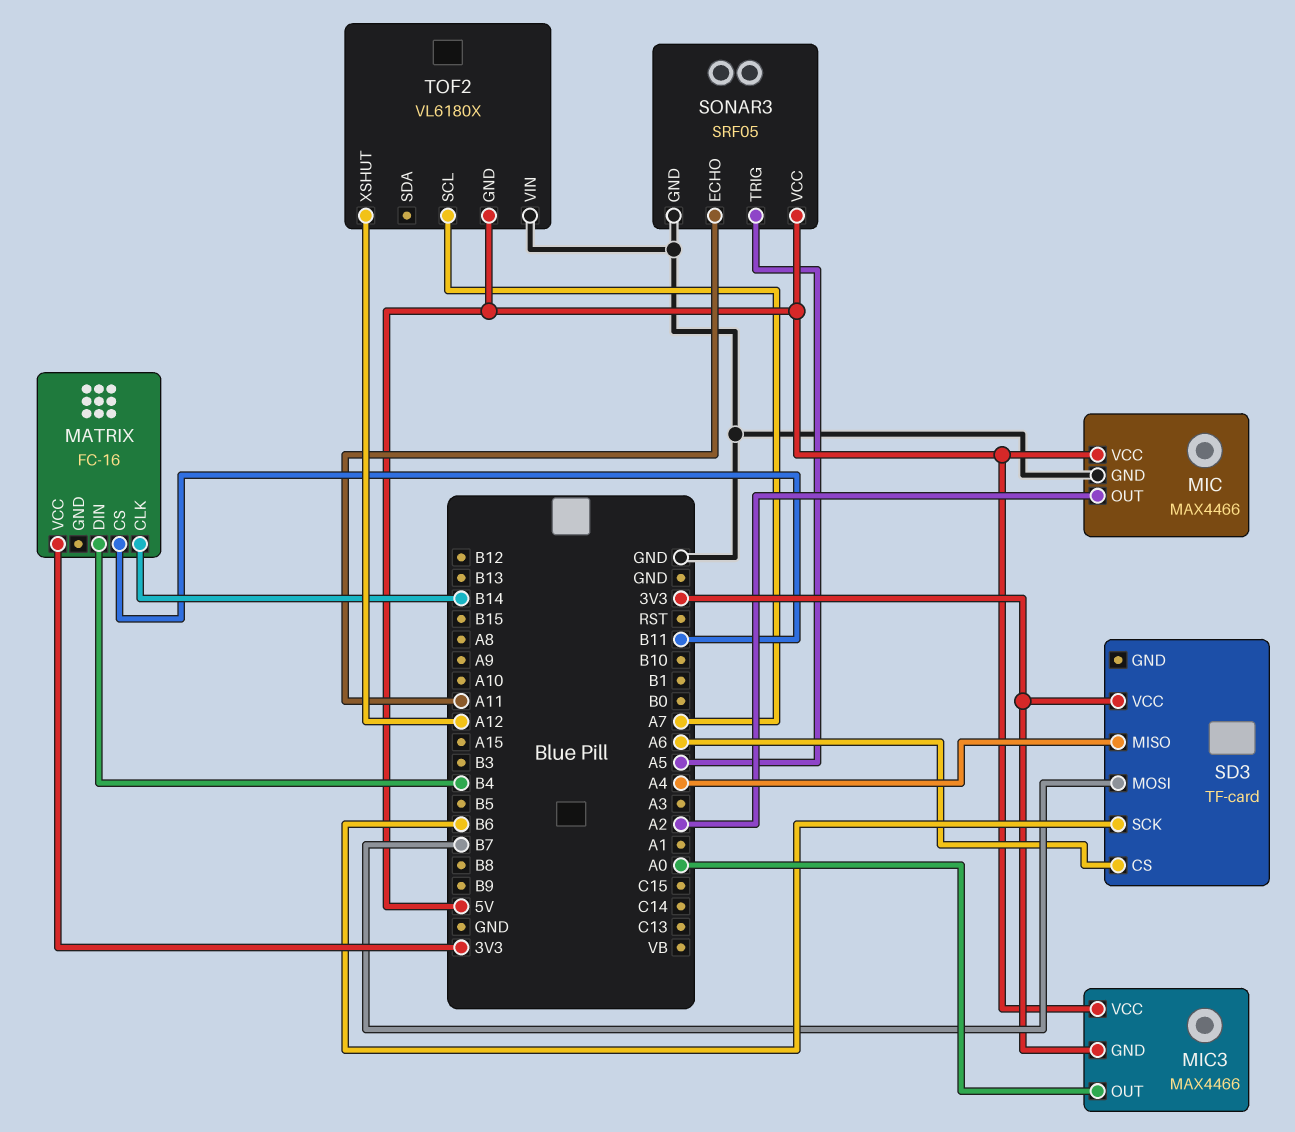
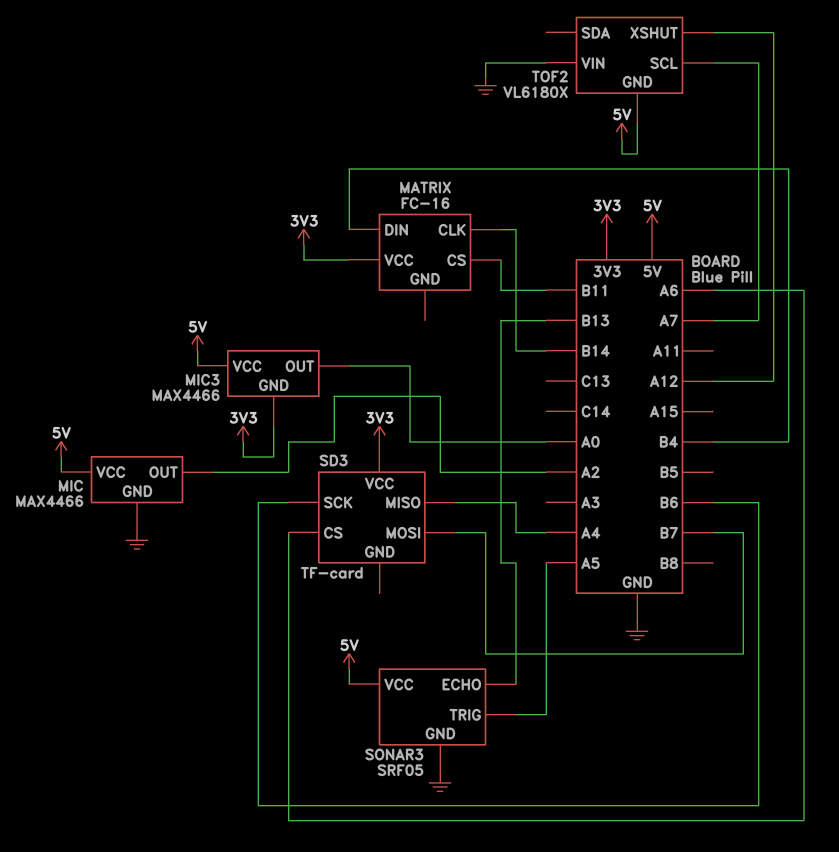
SONAR3 pin ECHO: A11 -> B13

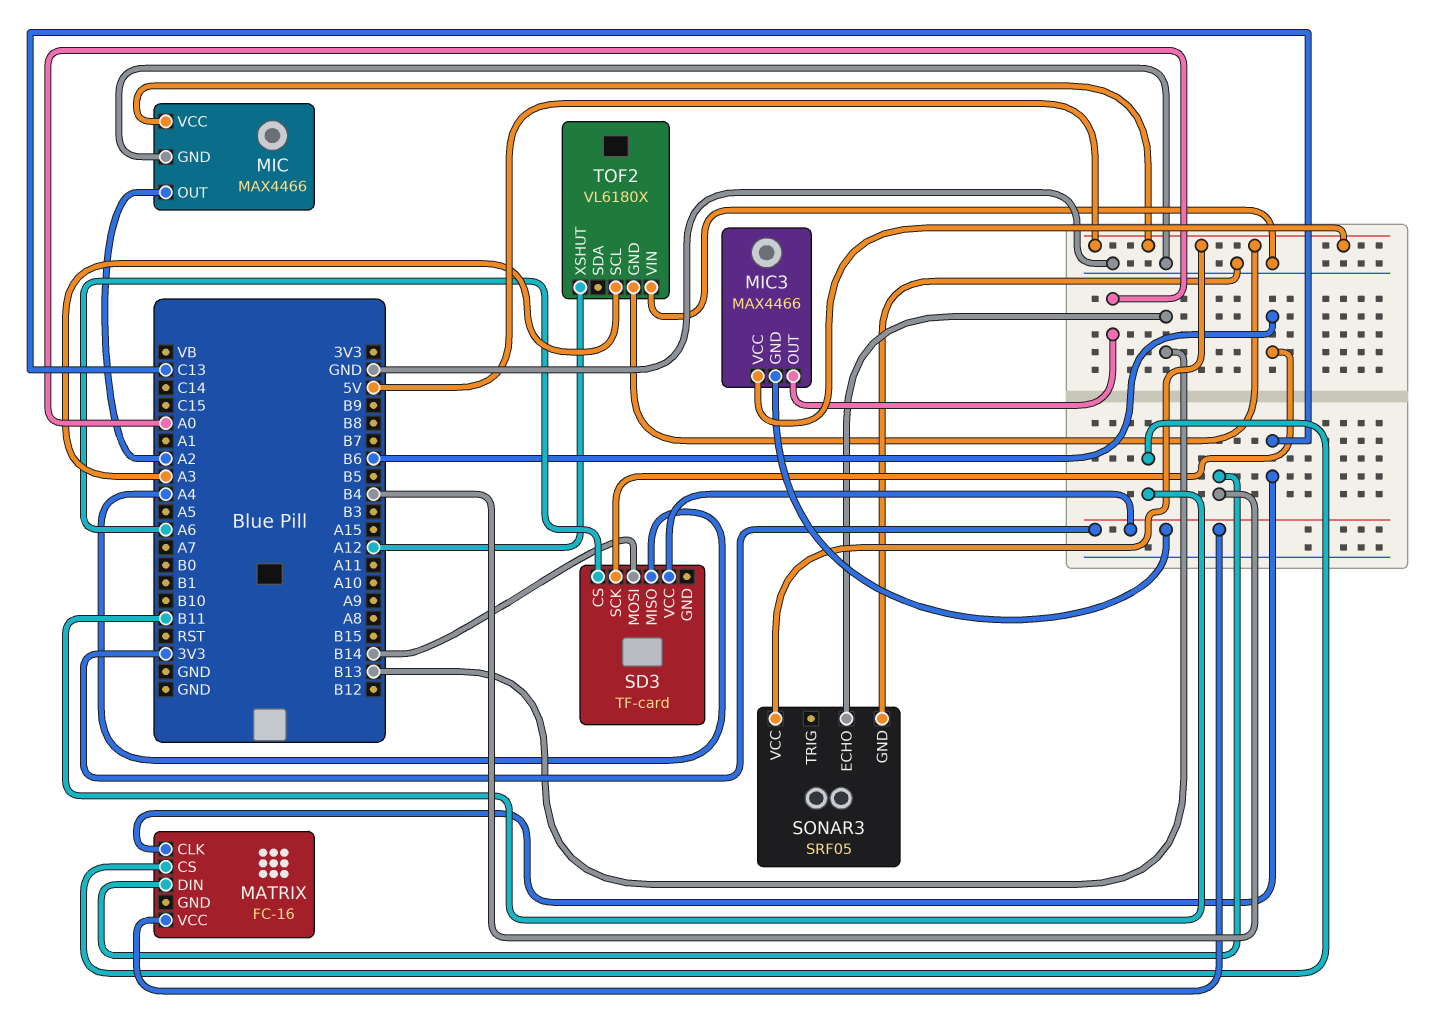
MATRIX pin CLK: B14 -> C13
SD3 pin MOSI: B7 -> B14
SONAR3 pin TRIG: A5 -> none
TOF2 pin SCL: A7 -> A3

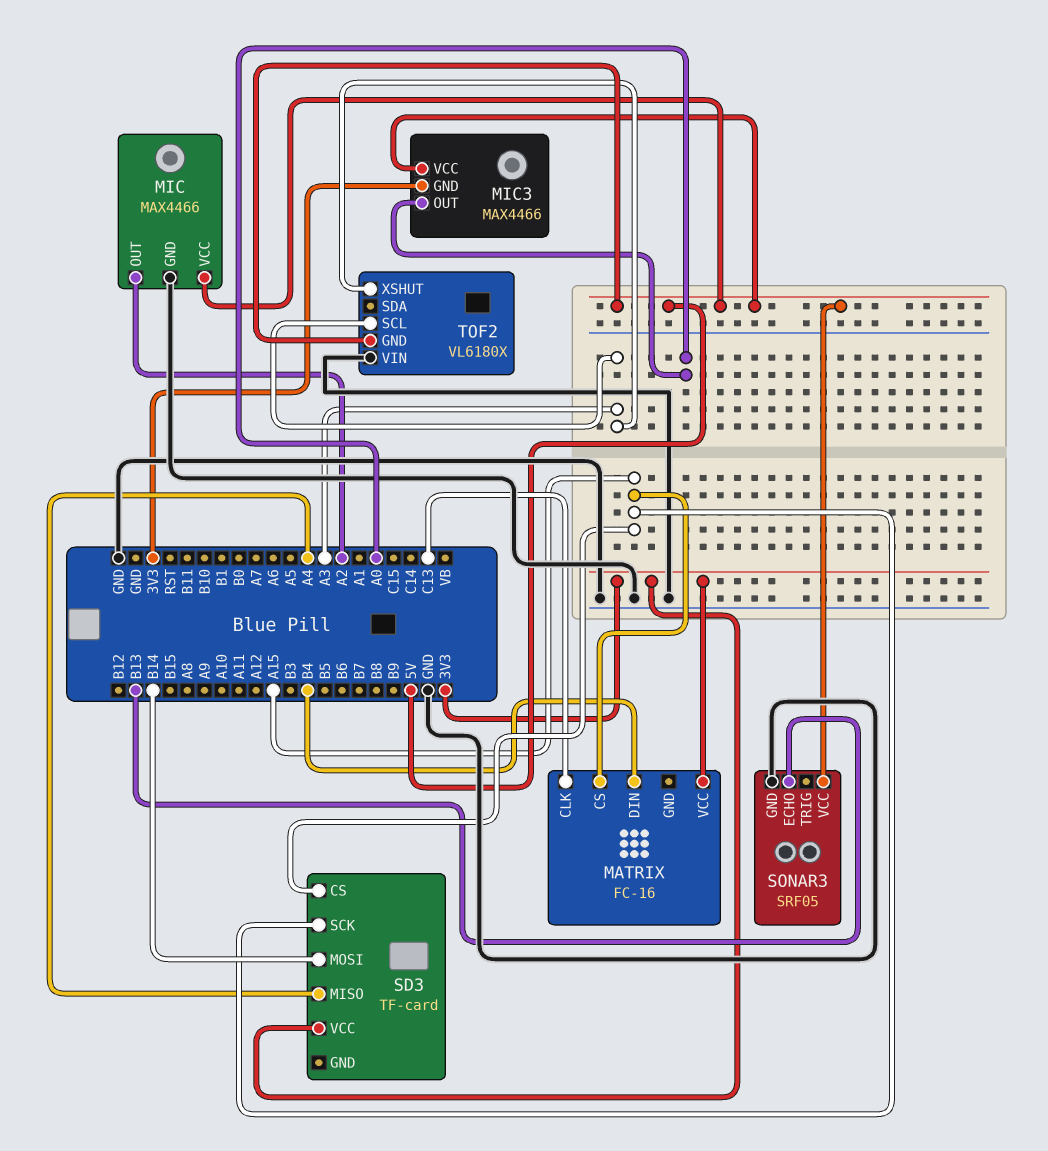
MATRIX pin CS: B11 -> A15
SD3 pin CS: A6 -> A15
SD3 pin SCK: B6 -> A15
TOF2 pin XSHUT: A12 -> A3

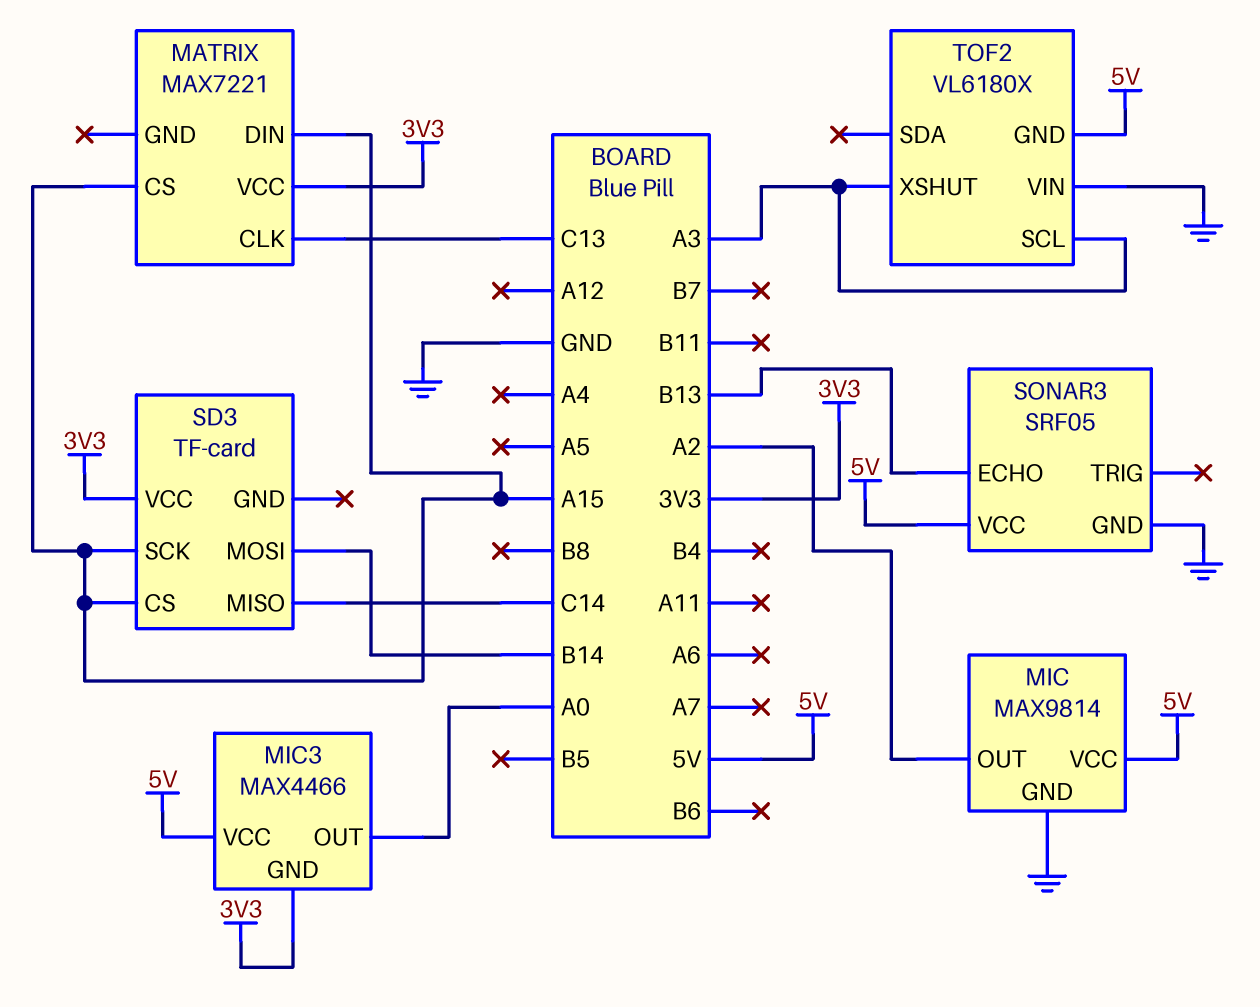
MATRIX: FC-16 -> MAX7221
MATRIX pin DIN: B4 -> A15
MIC: MAX4466 -> MAX9814
SD3 pin MISO: A4 -> C14

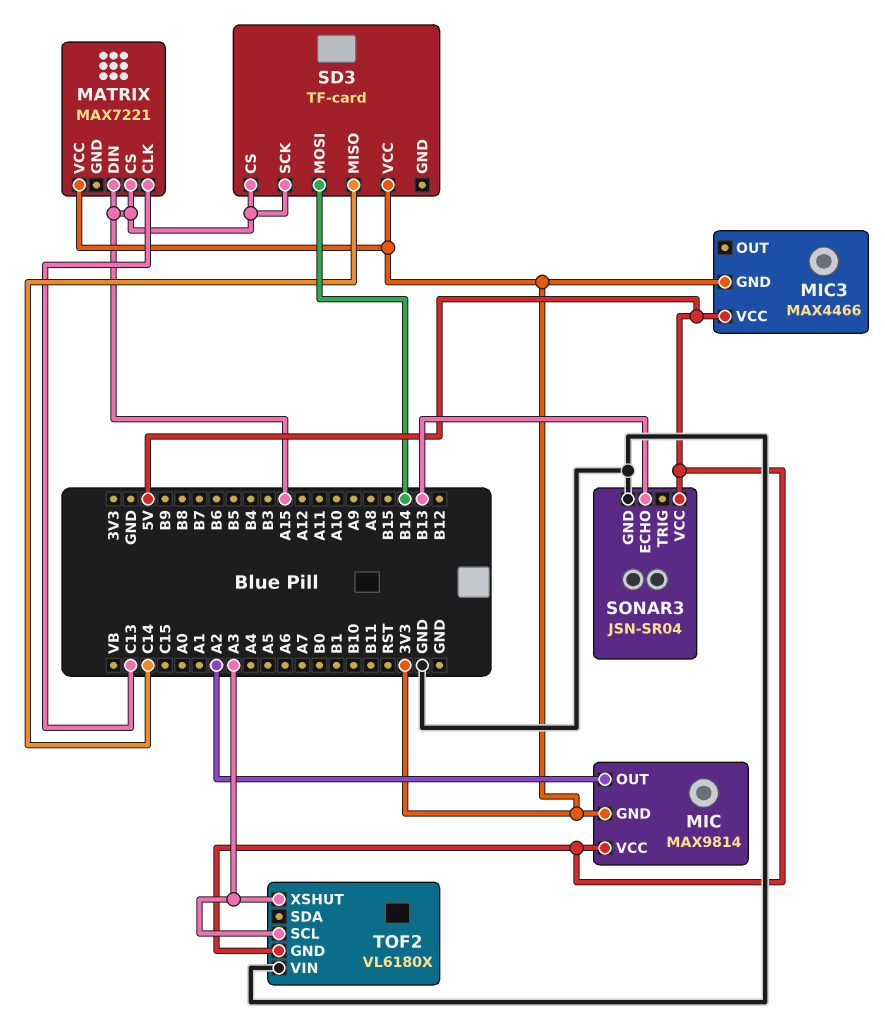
MIC pin GND: GND -> 3V3
MIC3 pin OUT: A0 -> none
SONAR3: SRF05 -> JSN-SR04

